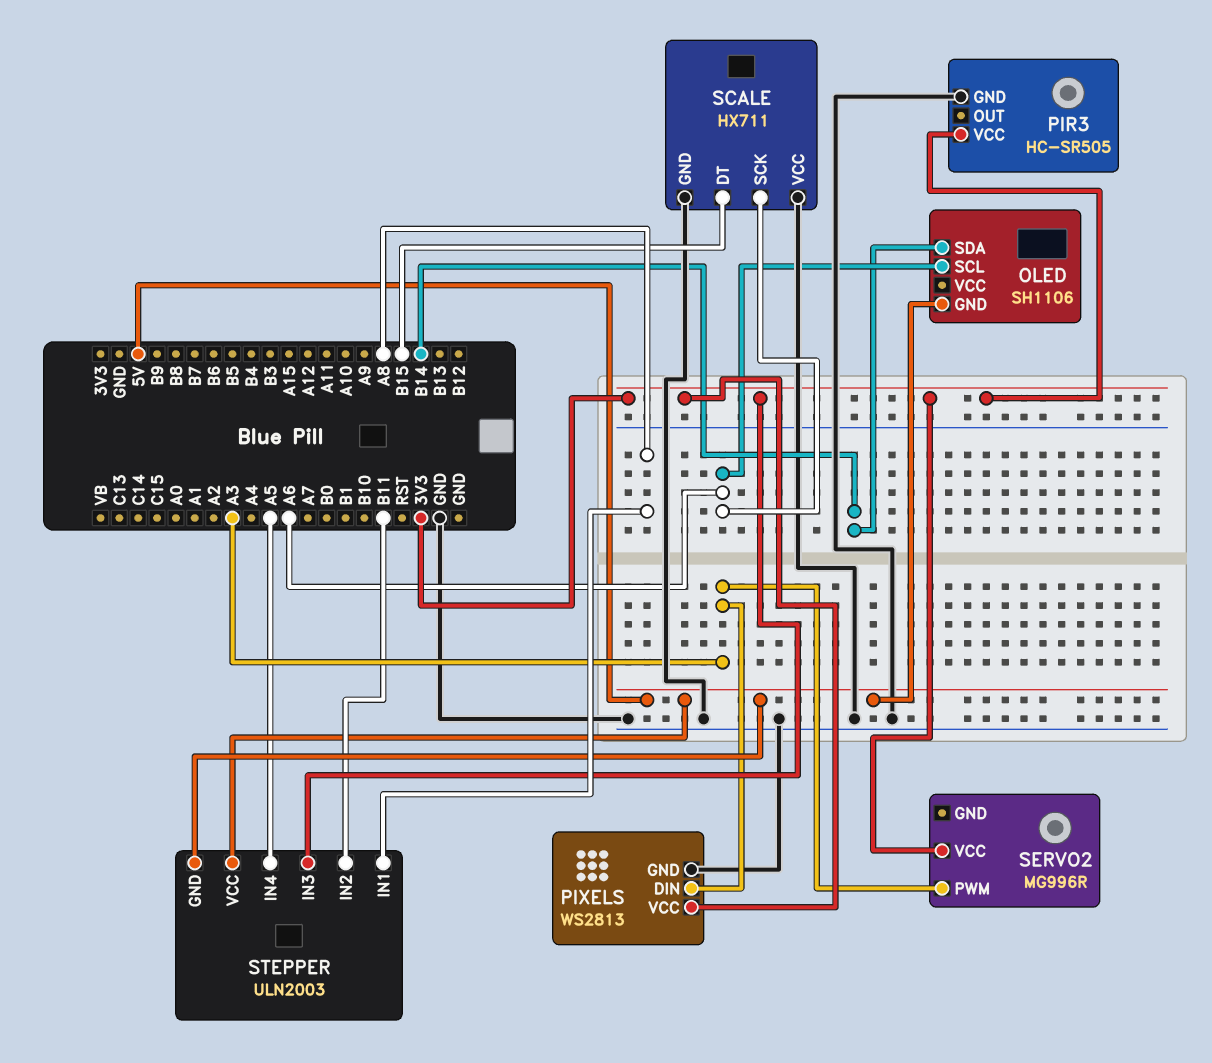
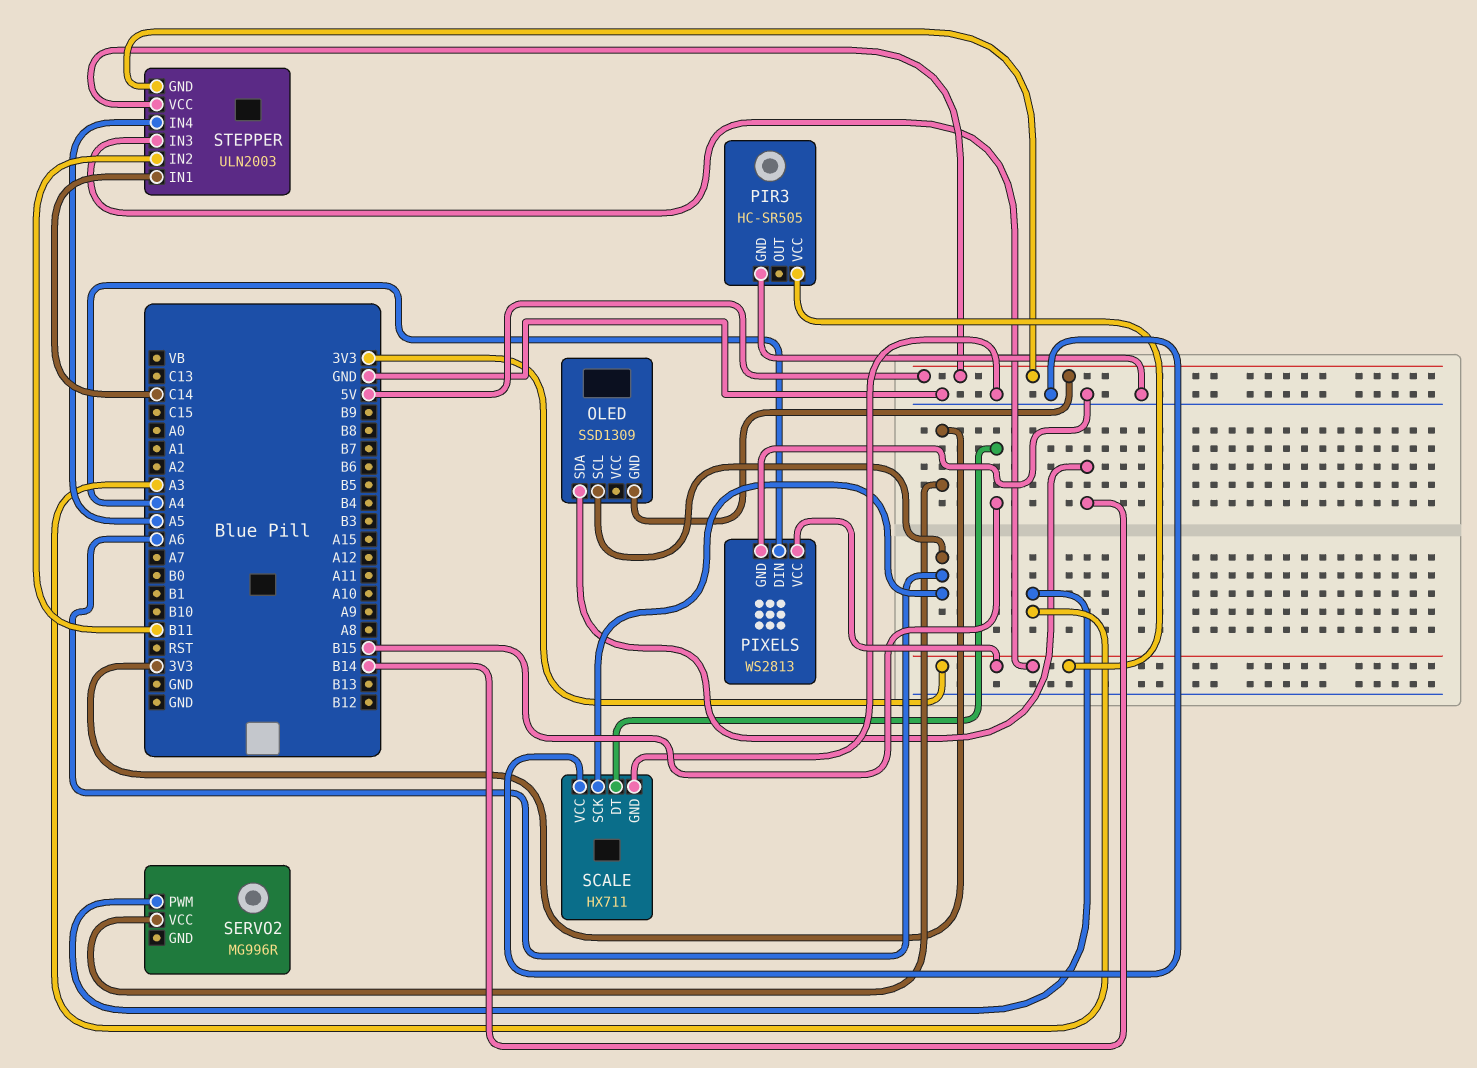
OLED: SH1106 -> SSD1309
PIXELS pin DIN: A3 -> A4
STEPPER pin IN1: A8 -> C14

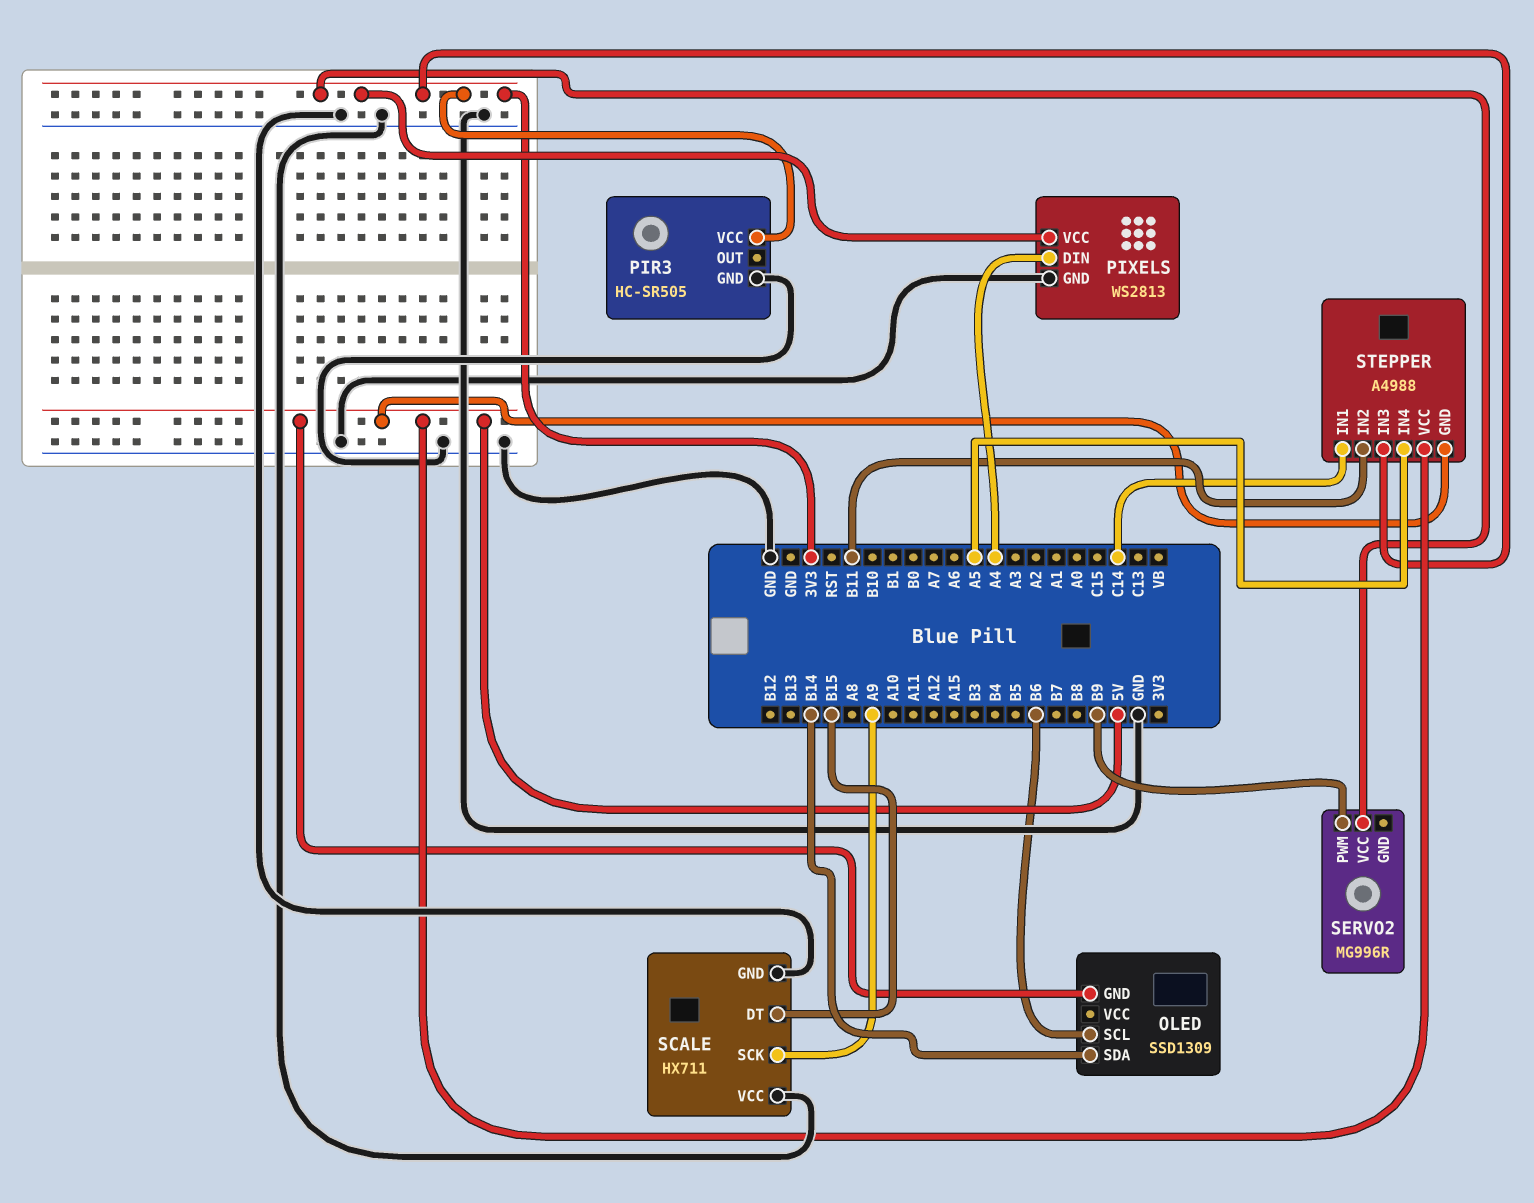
OLED pin SCL: A6 -> B6
SCALE pin SCK: A6 -> A9
SERVO2 pin PWM: A3 -> B9
STEPPER: ULN2003 -> A4988

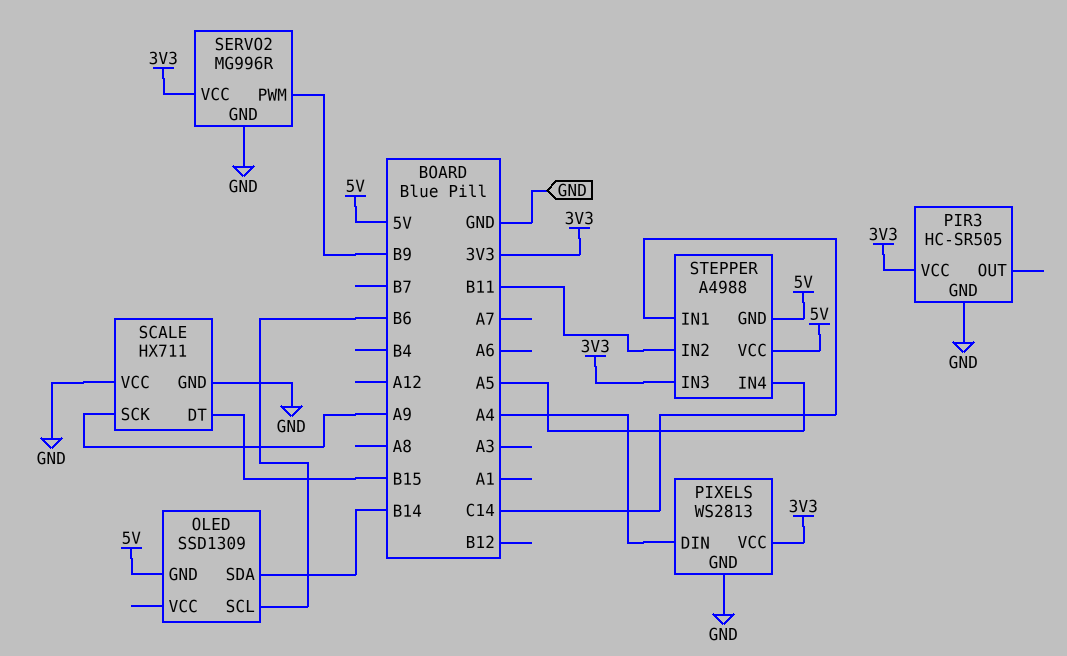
SERVO2 pin GND: none -> GND

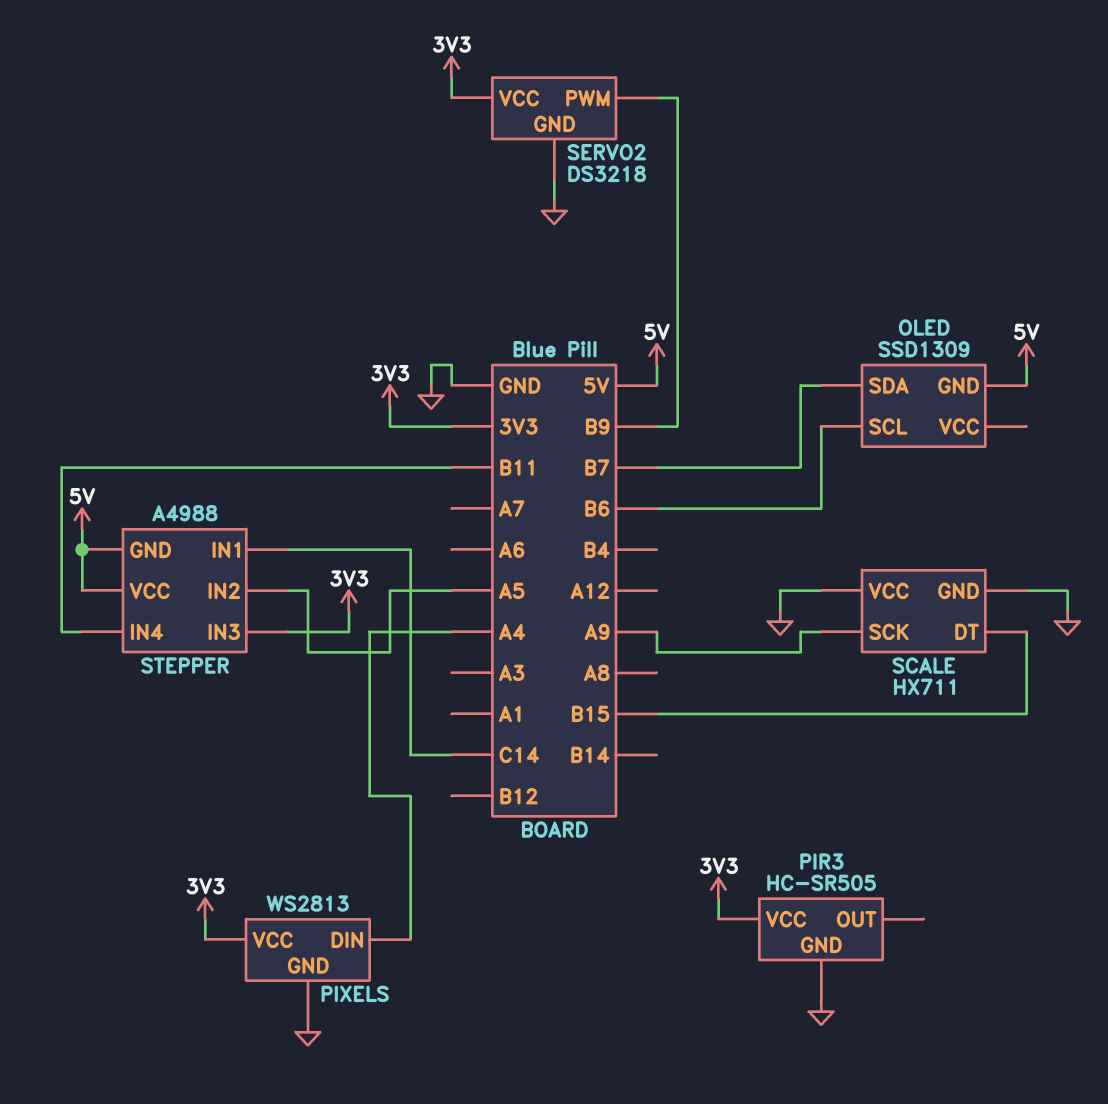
OLED pin SDA: B14 -> B7
SERVO2: MG996R -> DS3218
STEPPER pin IN2: B11 -> A5
STEPPER pin IN4: A5 -> B11

